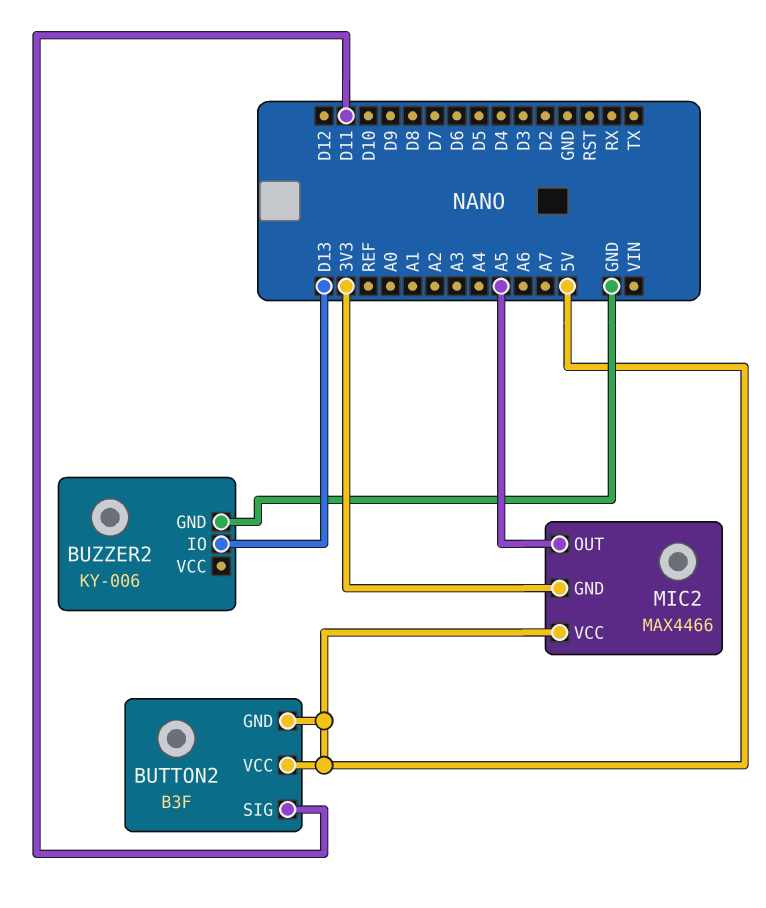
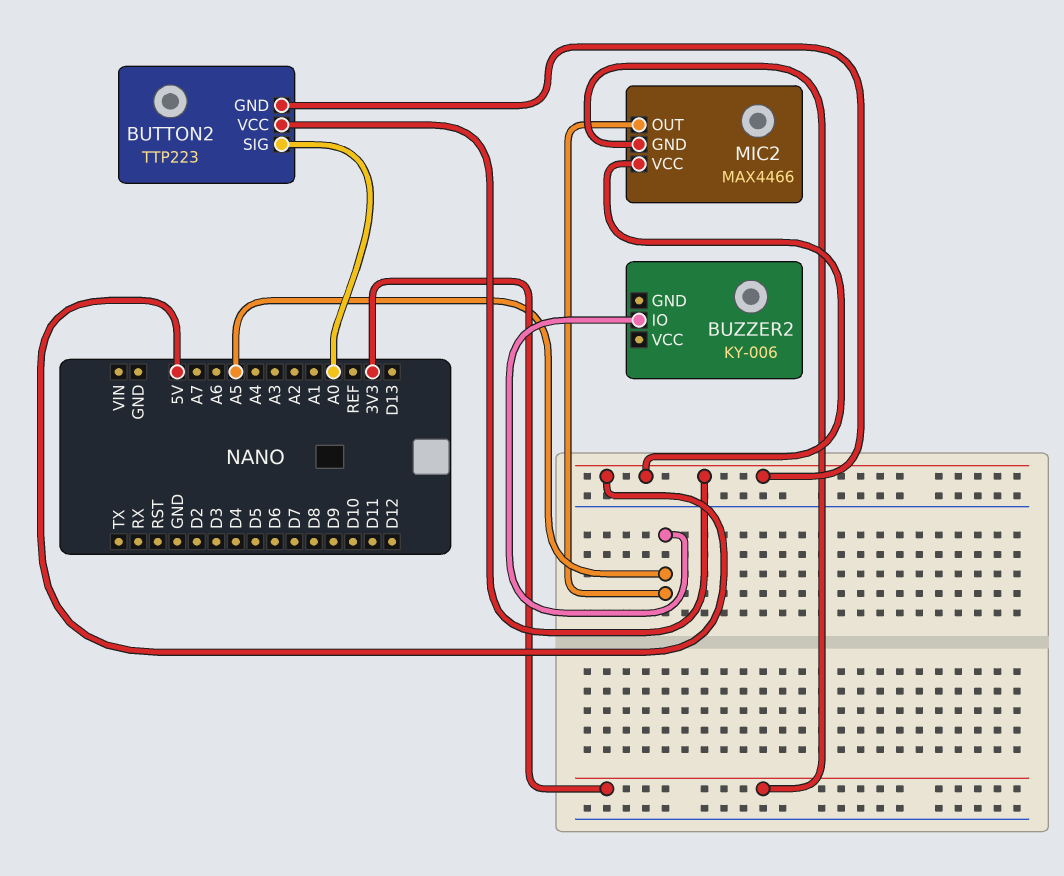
BUTTON2: B3F -> TTP223
BUTTON2 pin SIG: D11 -> A0
BUZZER2 pin GND: GND -> none
BUZZER2 pin IO: D13 -> A5

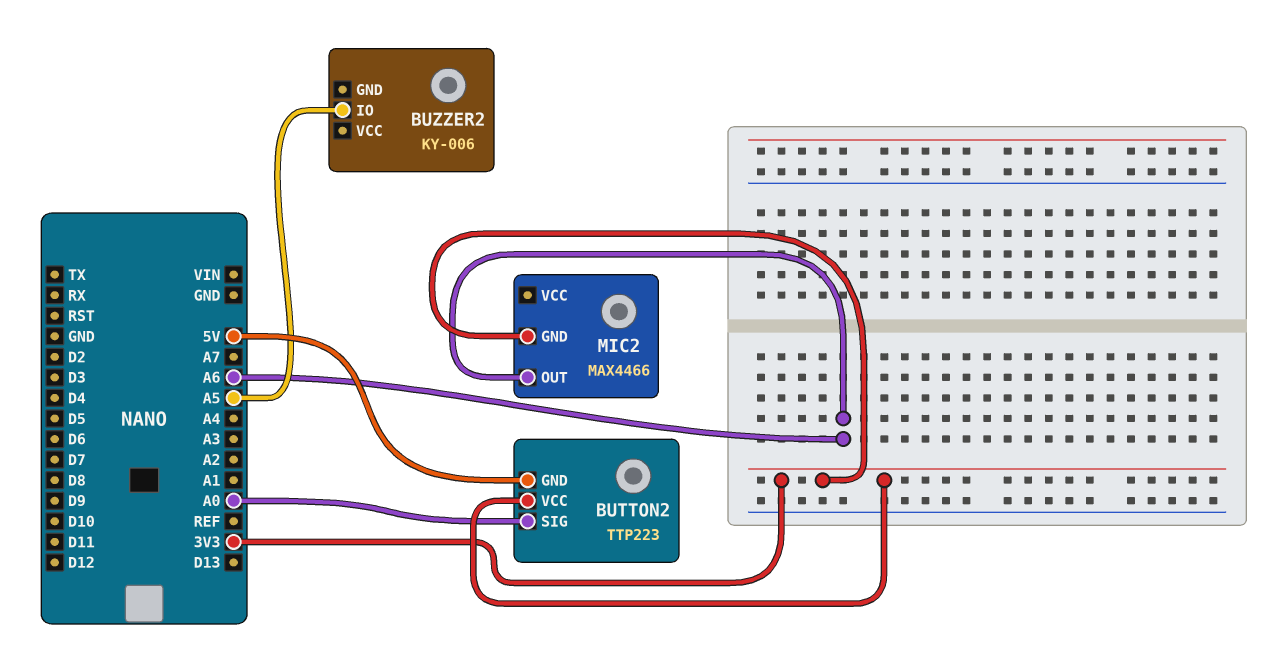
BUTTON2 pin VCC: 5V -> 3V3
MIC2 pin OUT: A5 -> A6
MIC2 pin VCC: 5V -> none

